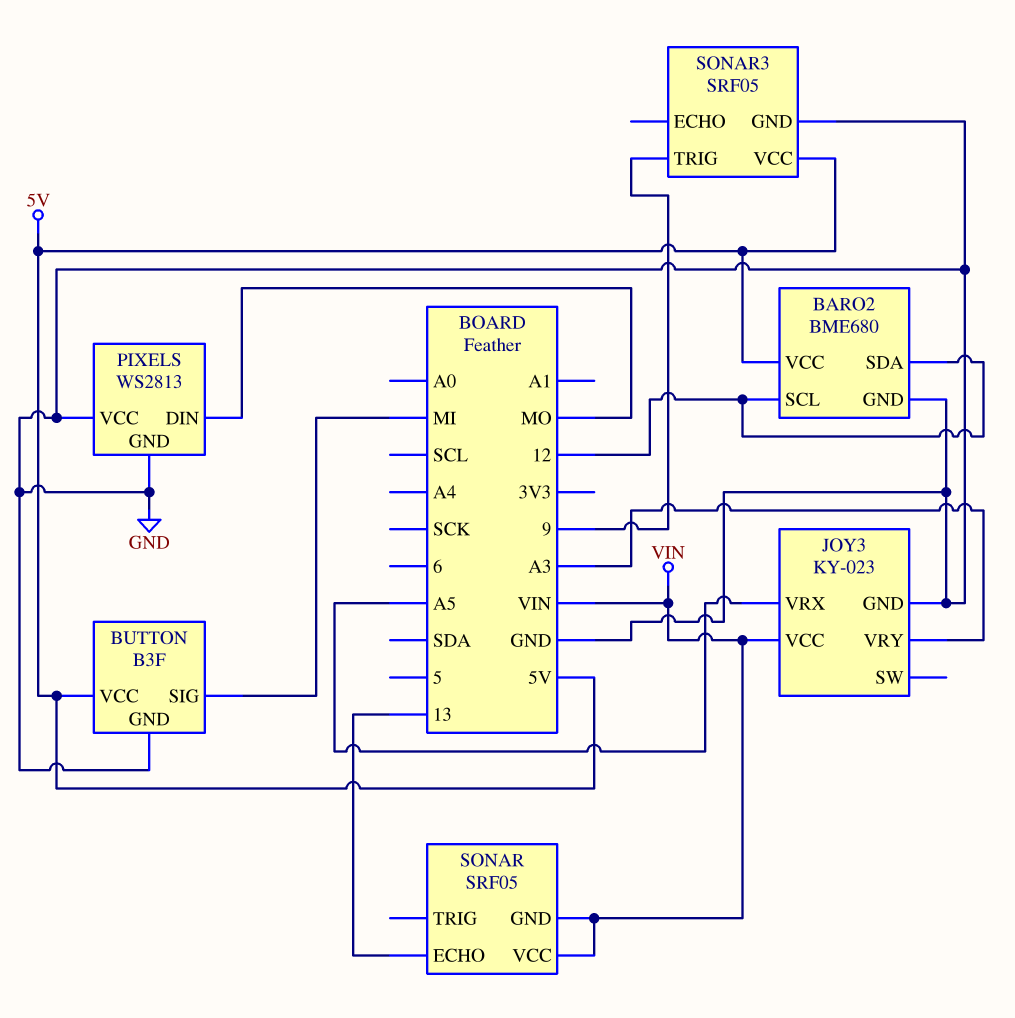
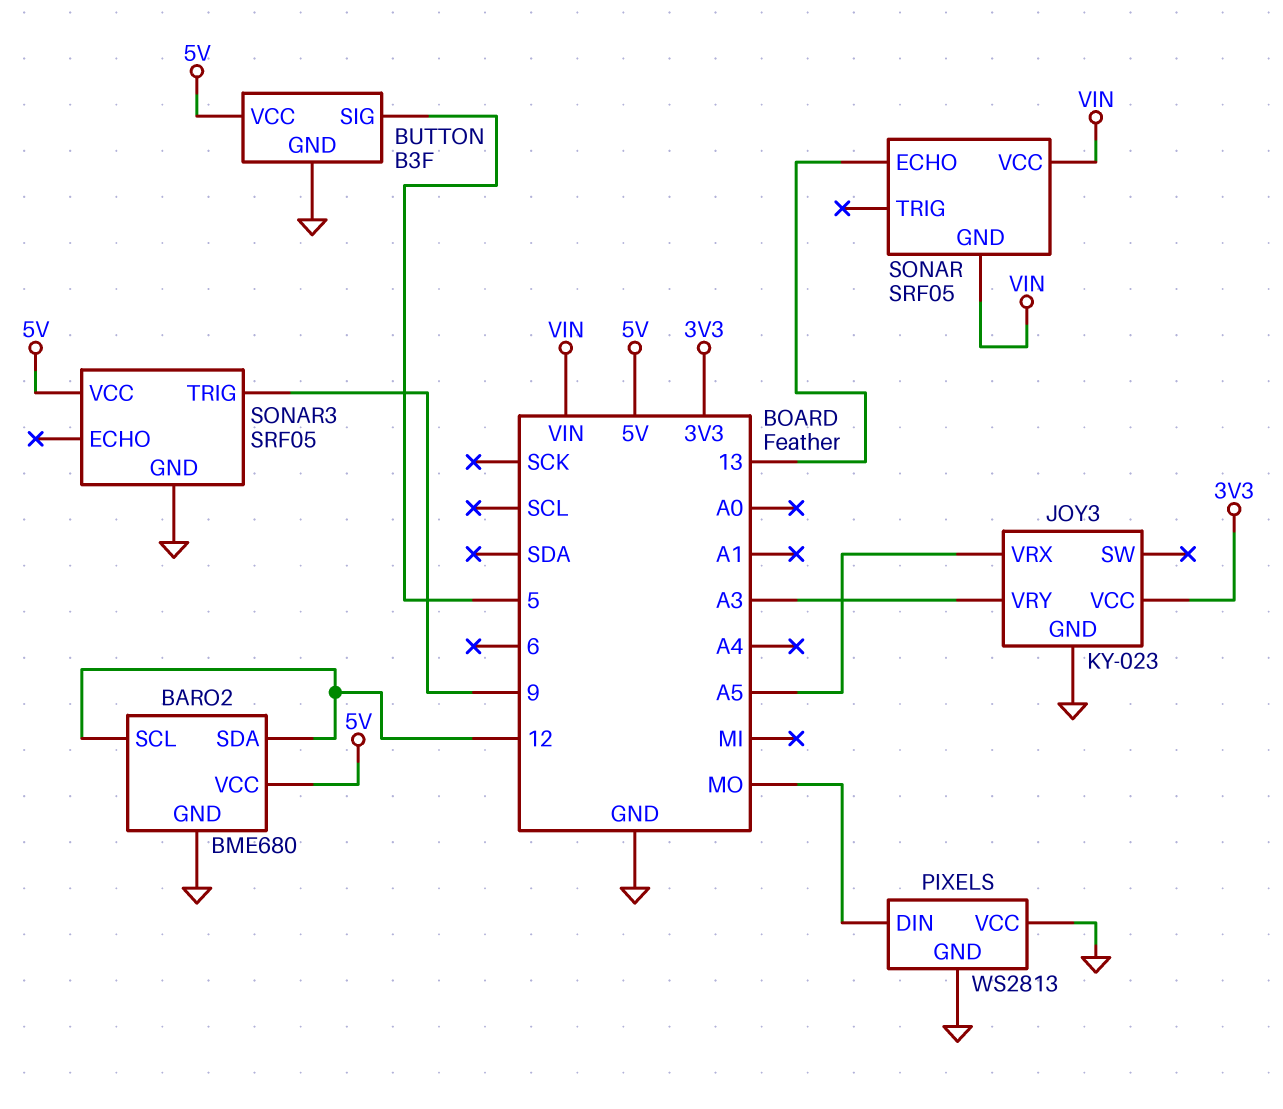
BUTTON pin SIG: MI -> 5
JOY3 pin VCC: VIN -> 3V3

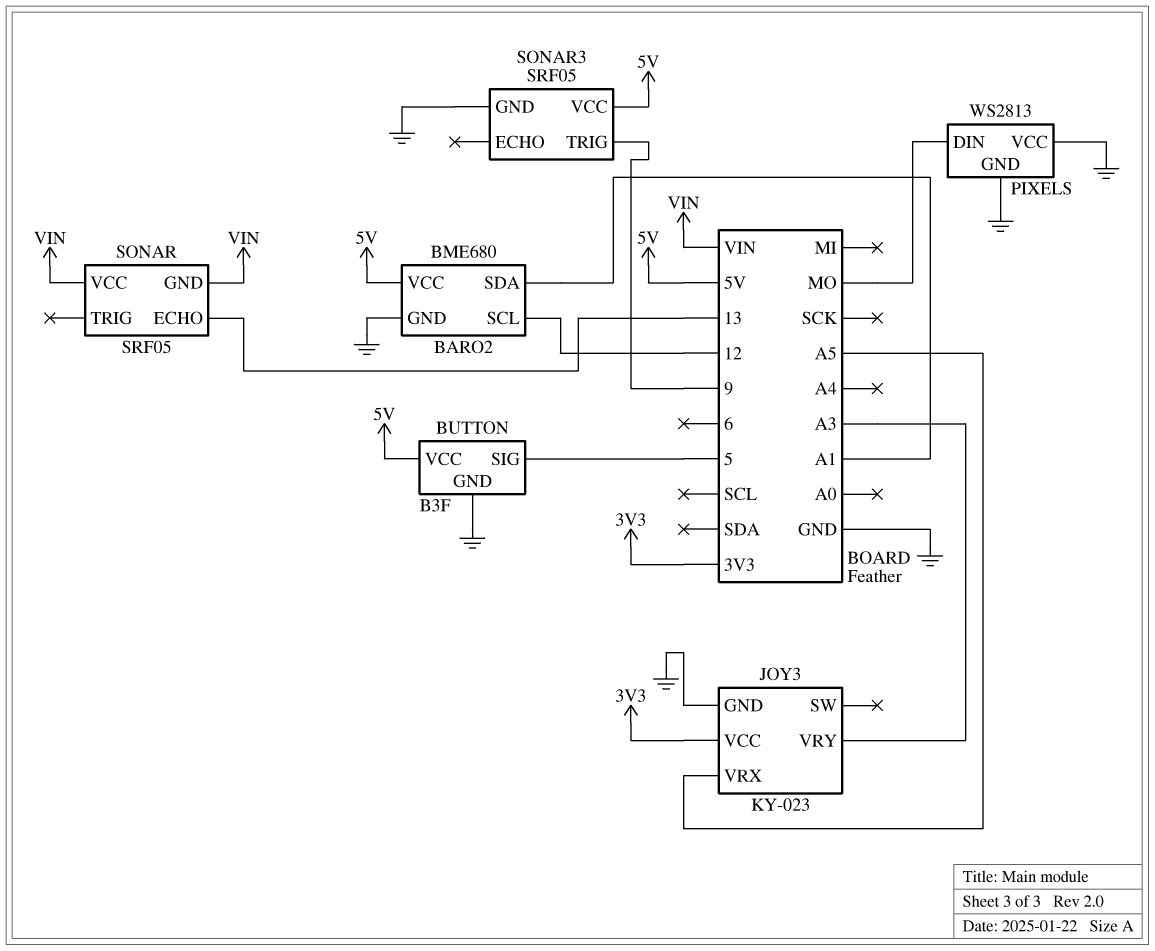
BARO2 pin SDA: 12 -> A1

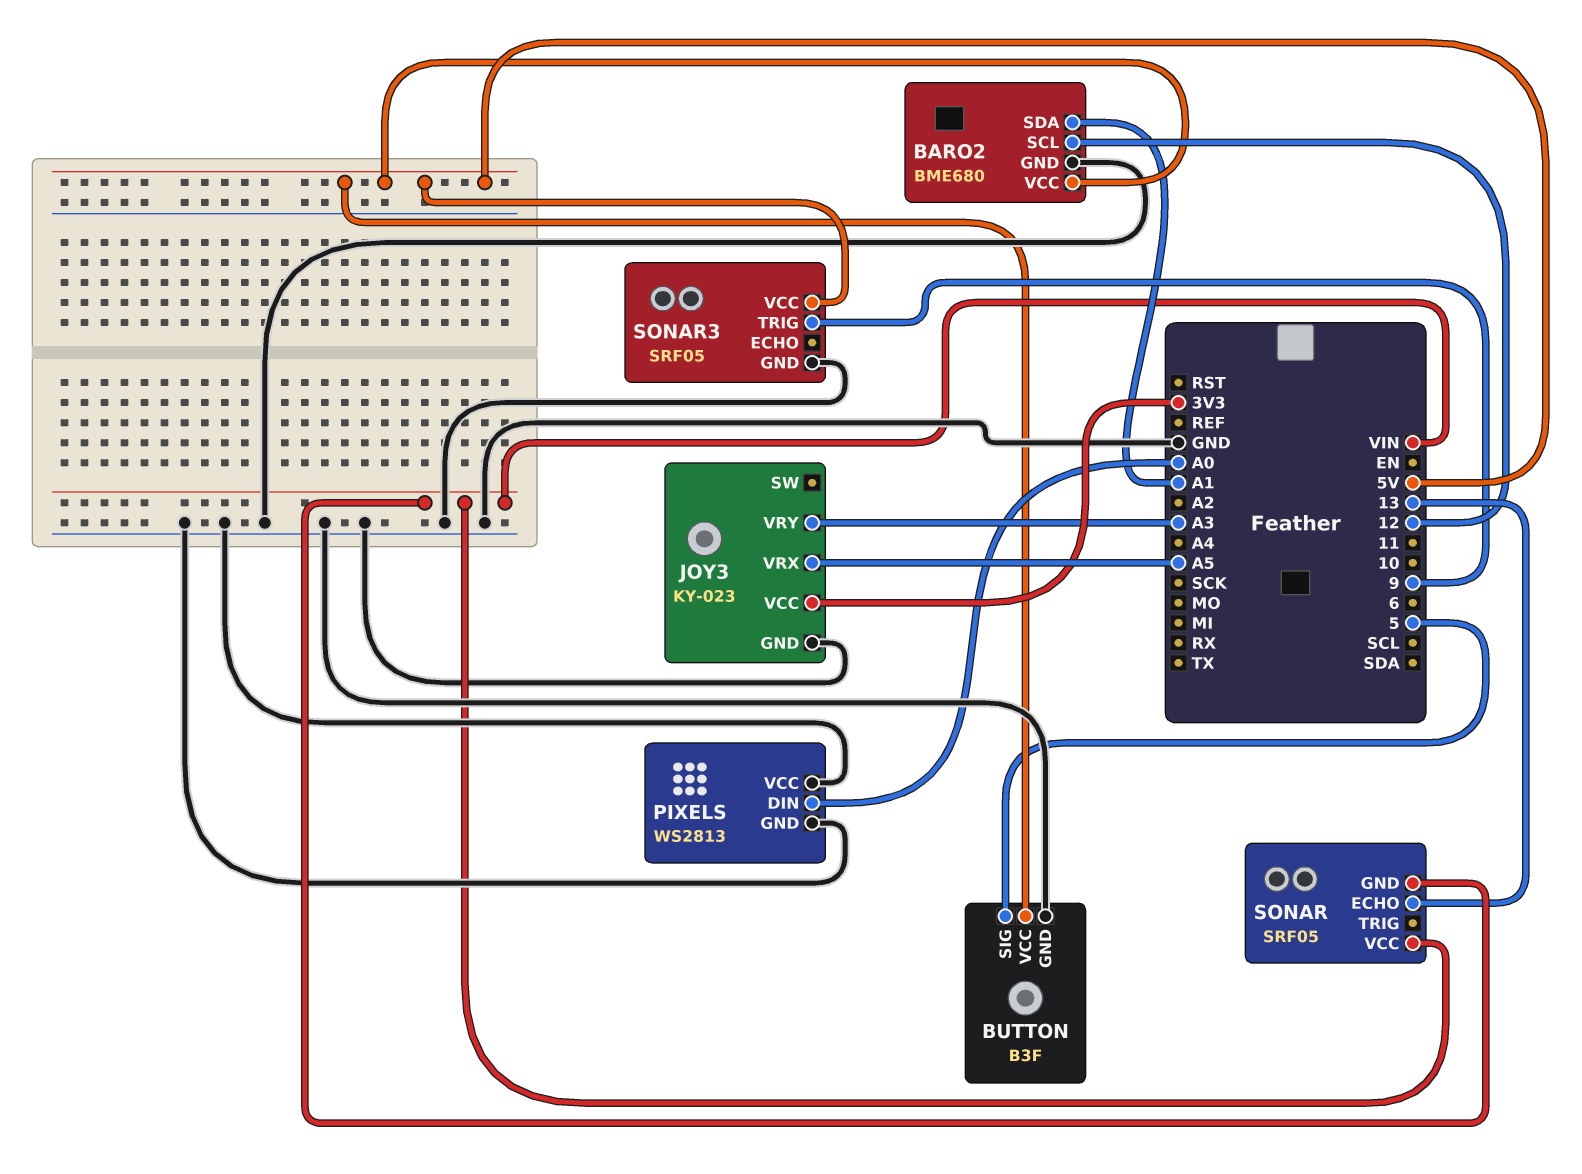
PIXELS pin DIN: MO -> A0

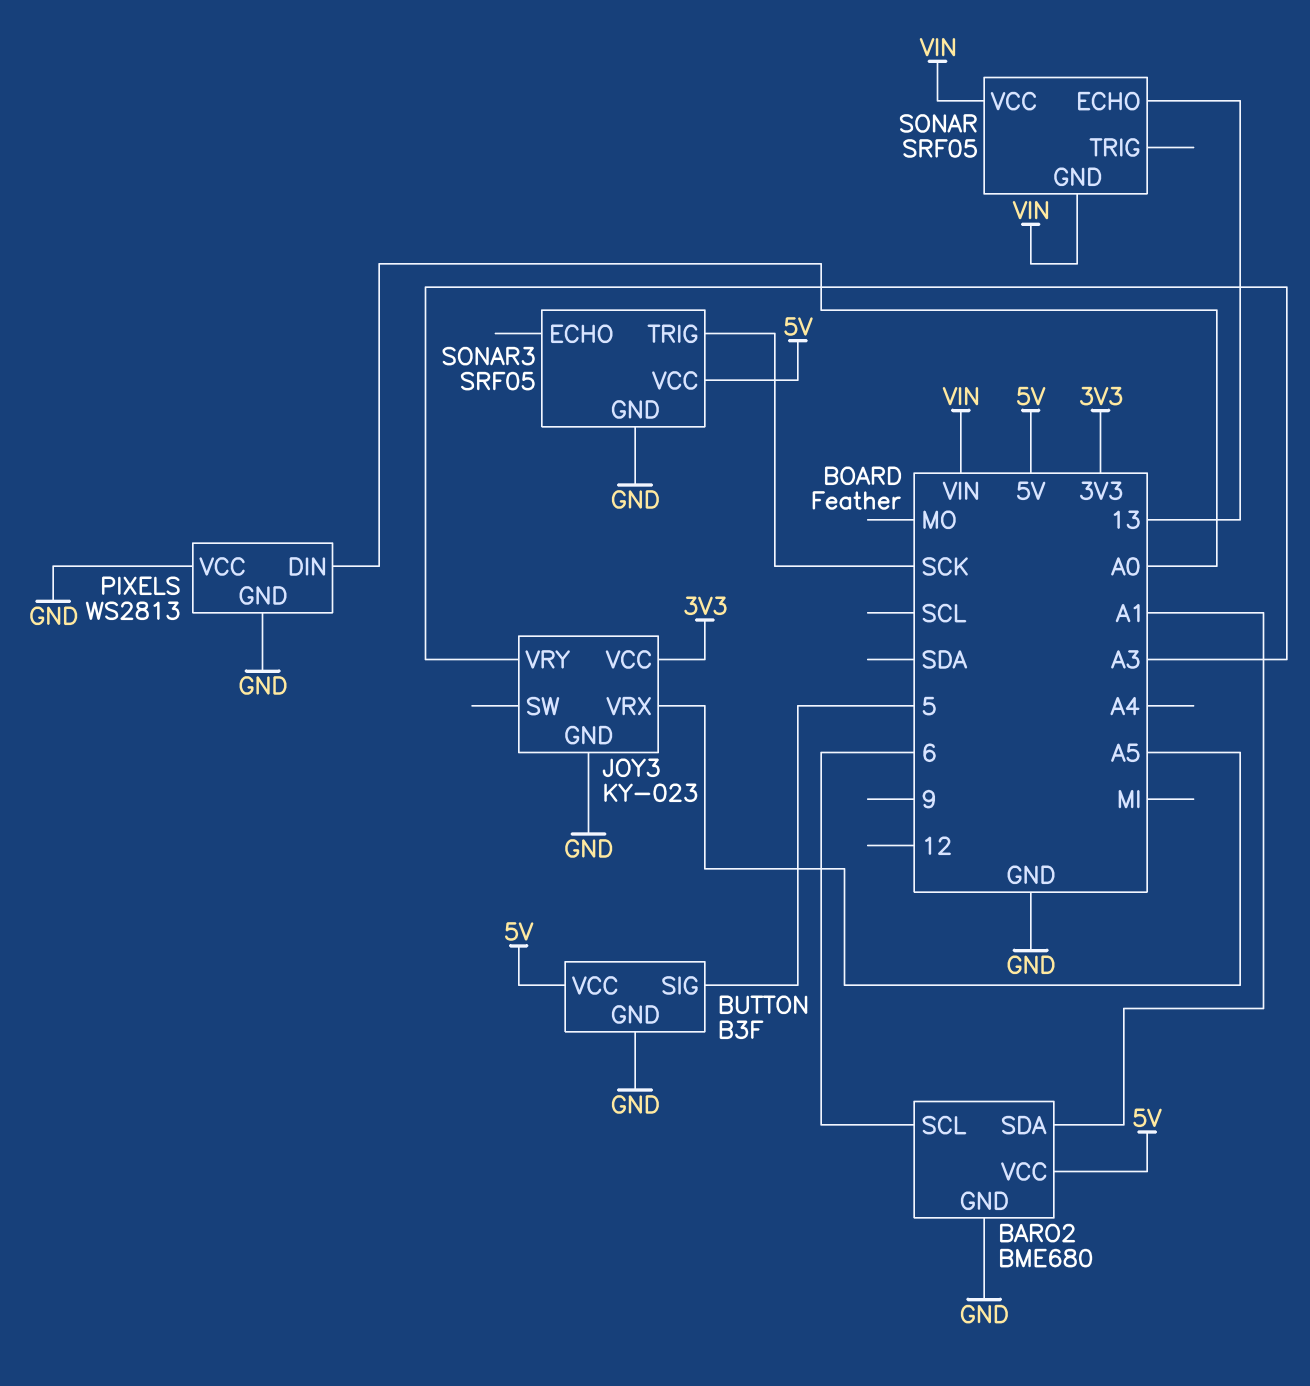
BARO2 pin SCL: 12 -> 6
SONAR3 pin TRIG: 9 -> SCK

